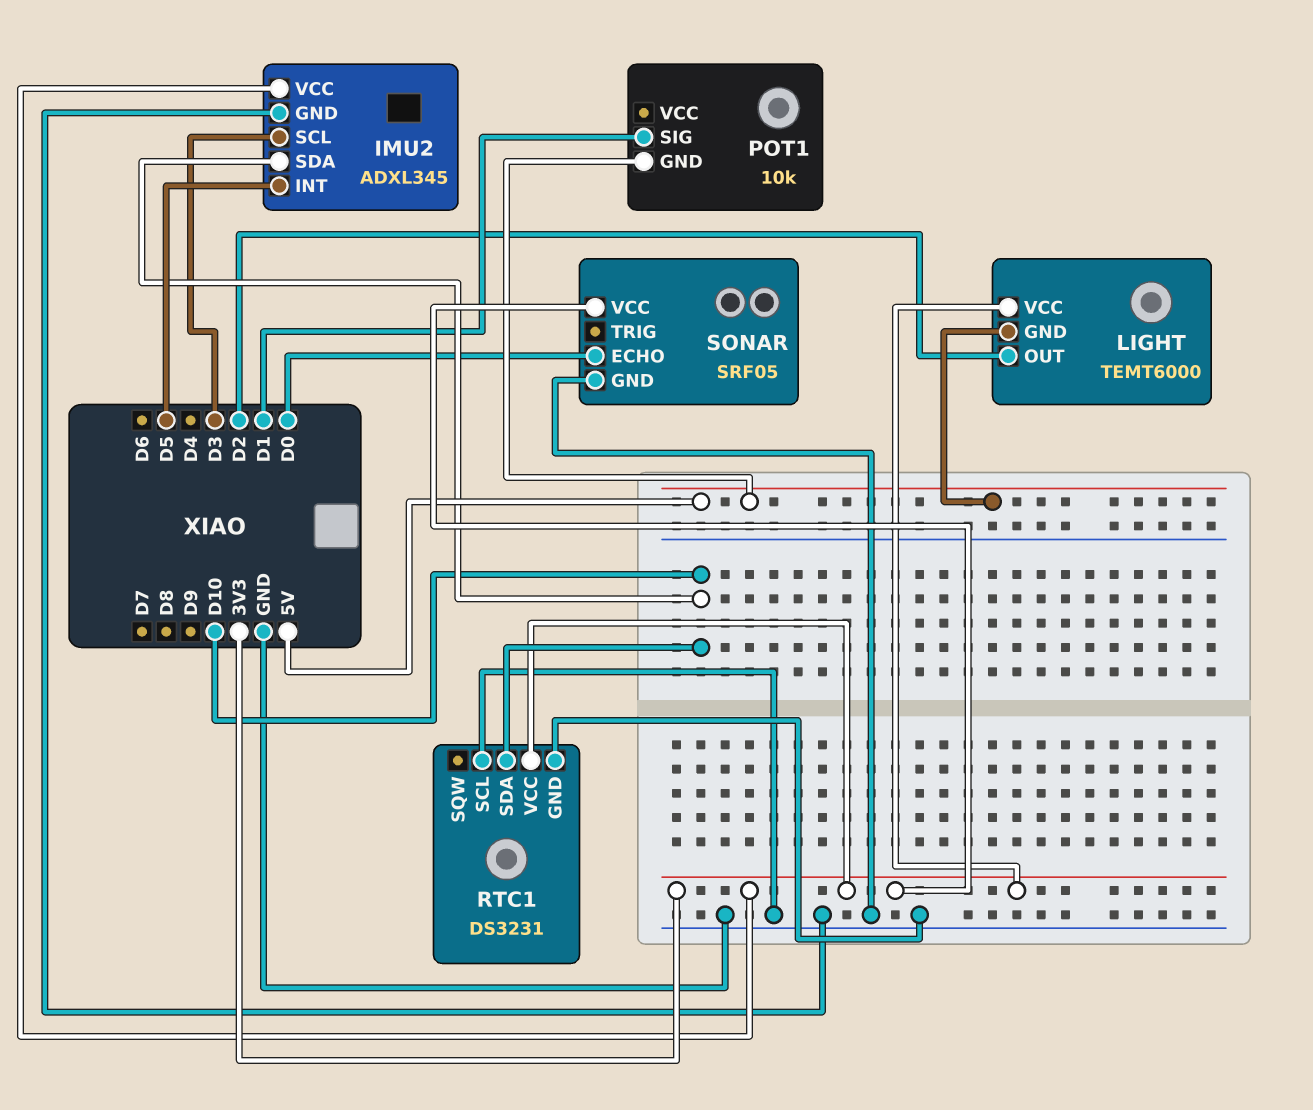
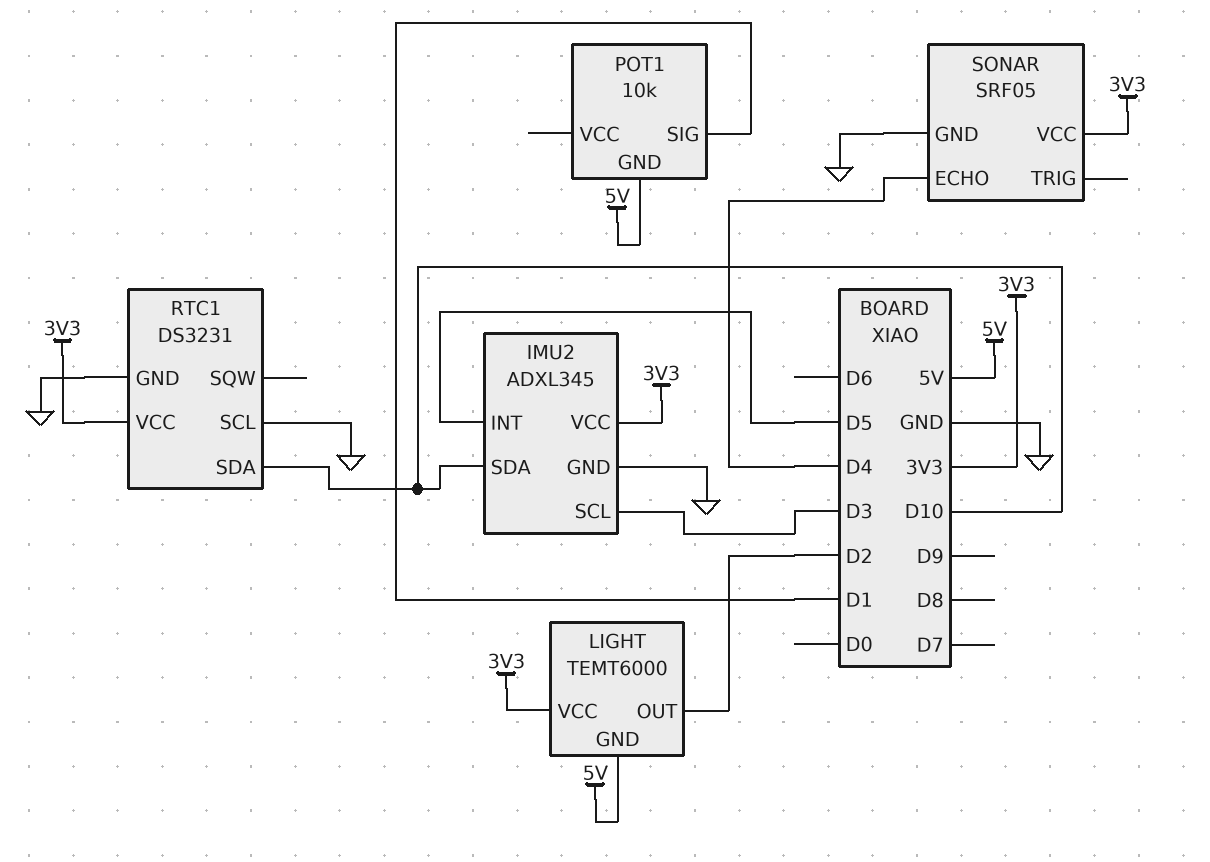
SONAR pin ECHO: D0 -> D4

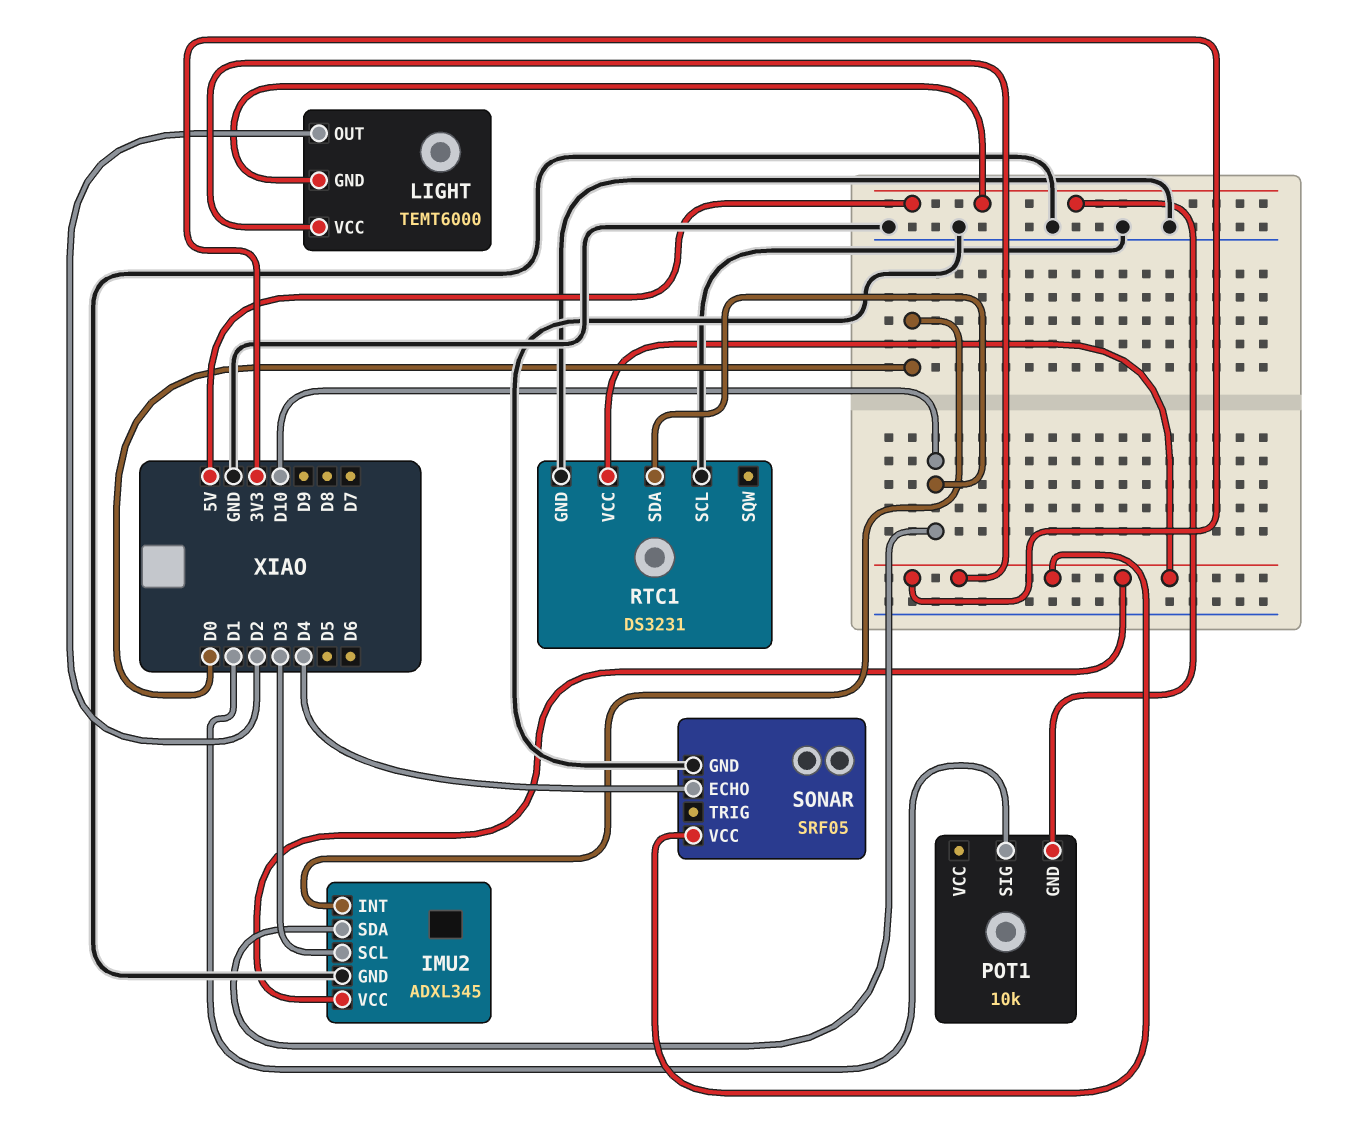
IMU2 pin INT: D5 -> D0

